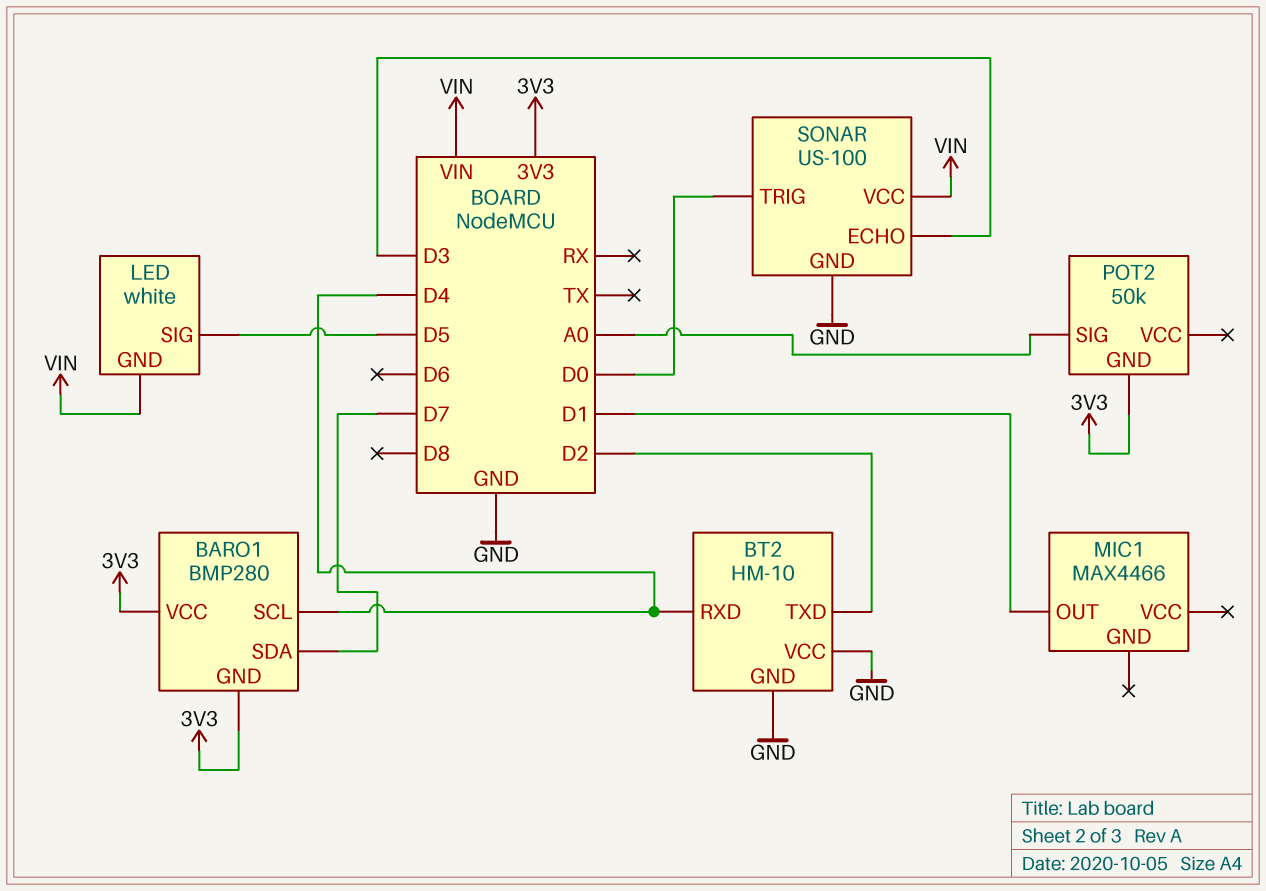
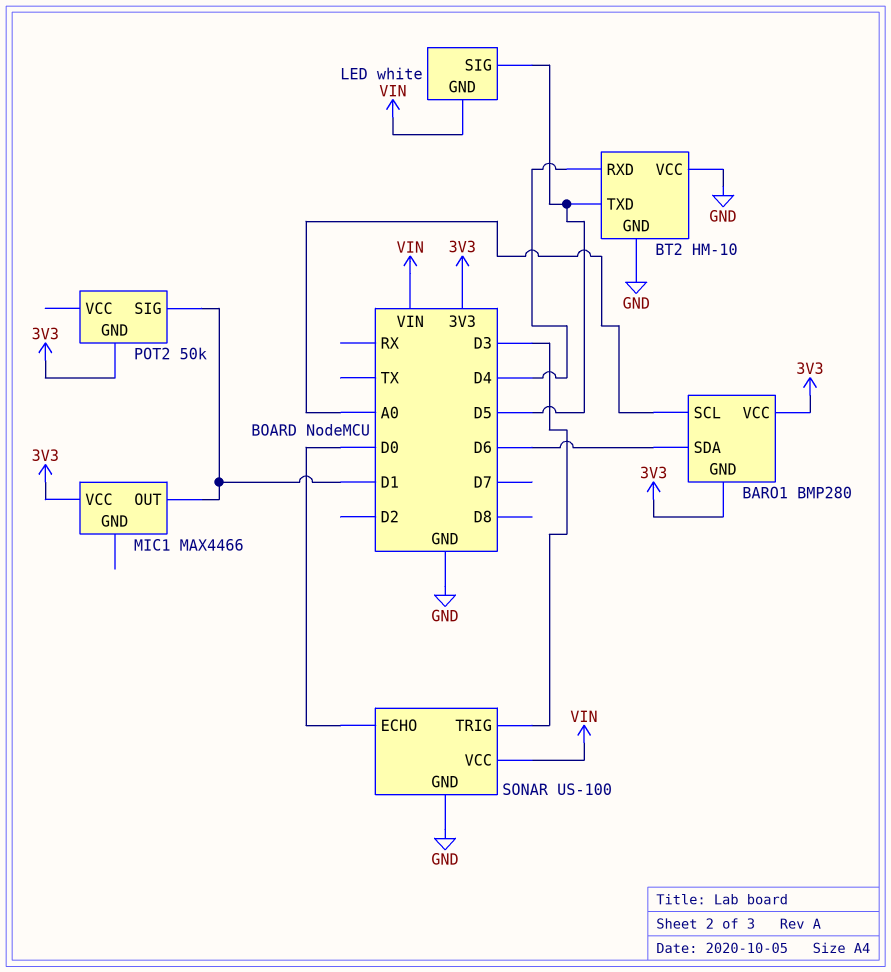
BARO1 pin SCL: D4 -> A0
BARO1 pin SDA: D7 -> D6
BT2 pin TXD: D2 -> D5
MIC1 pin VCC: none -> 3V3
POT2 pin SIG: A0 -> D1
SONAR pin ECHO: D3 -> D0
SONAR pin TRIG: D0 -> D3

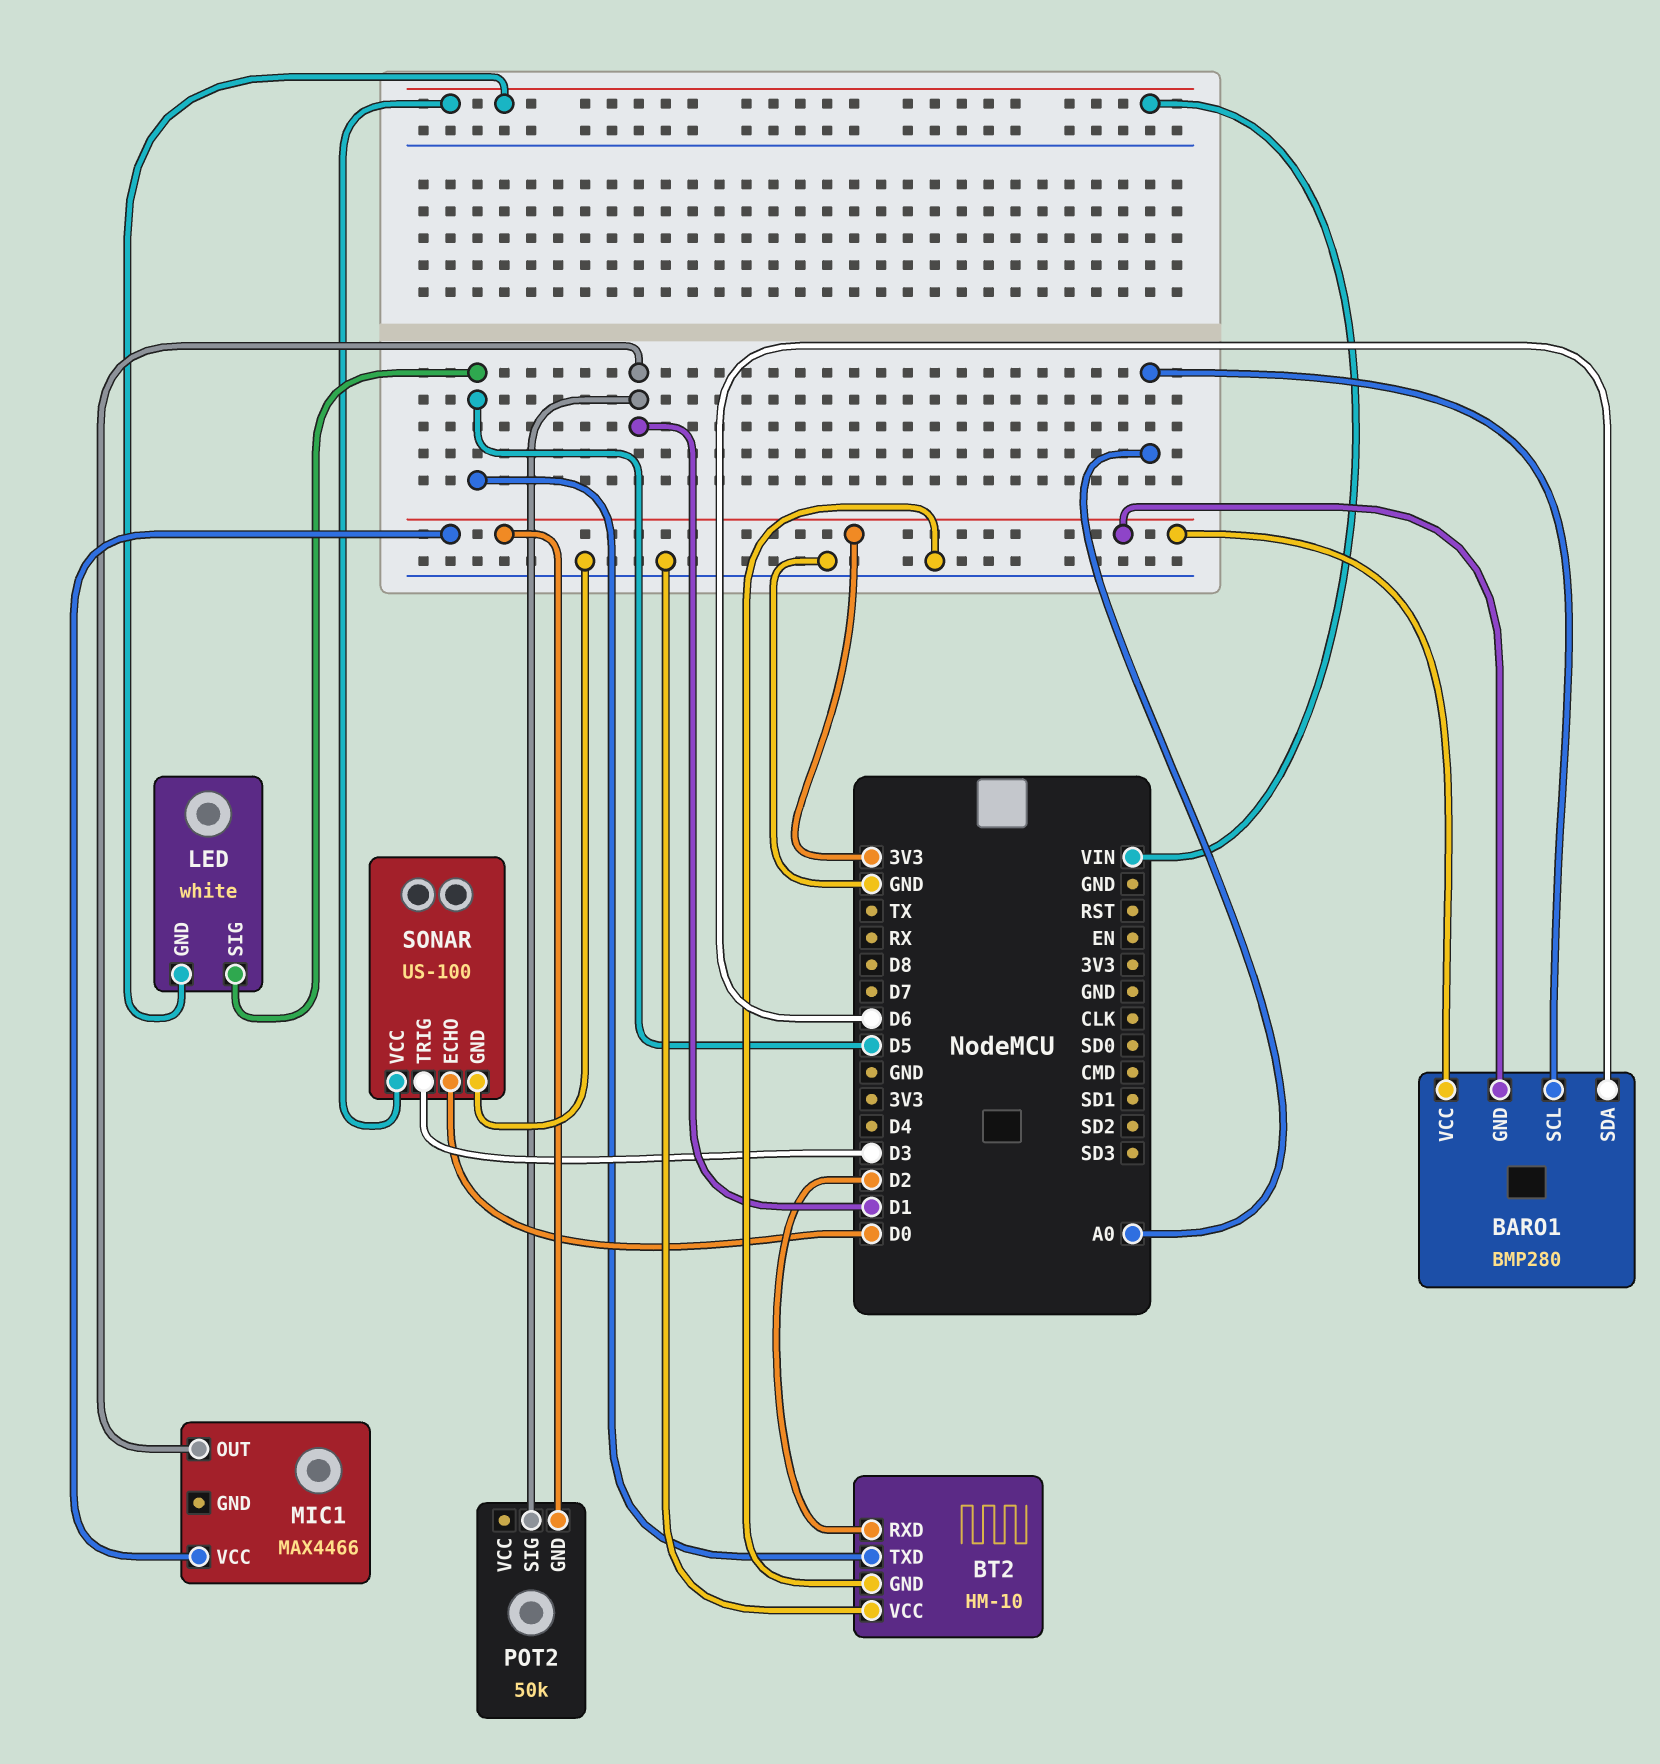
BT2 pin RXD: D4 -> D2

